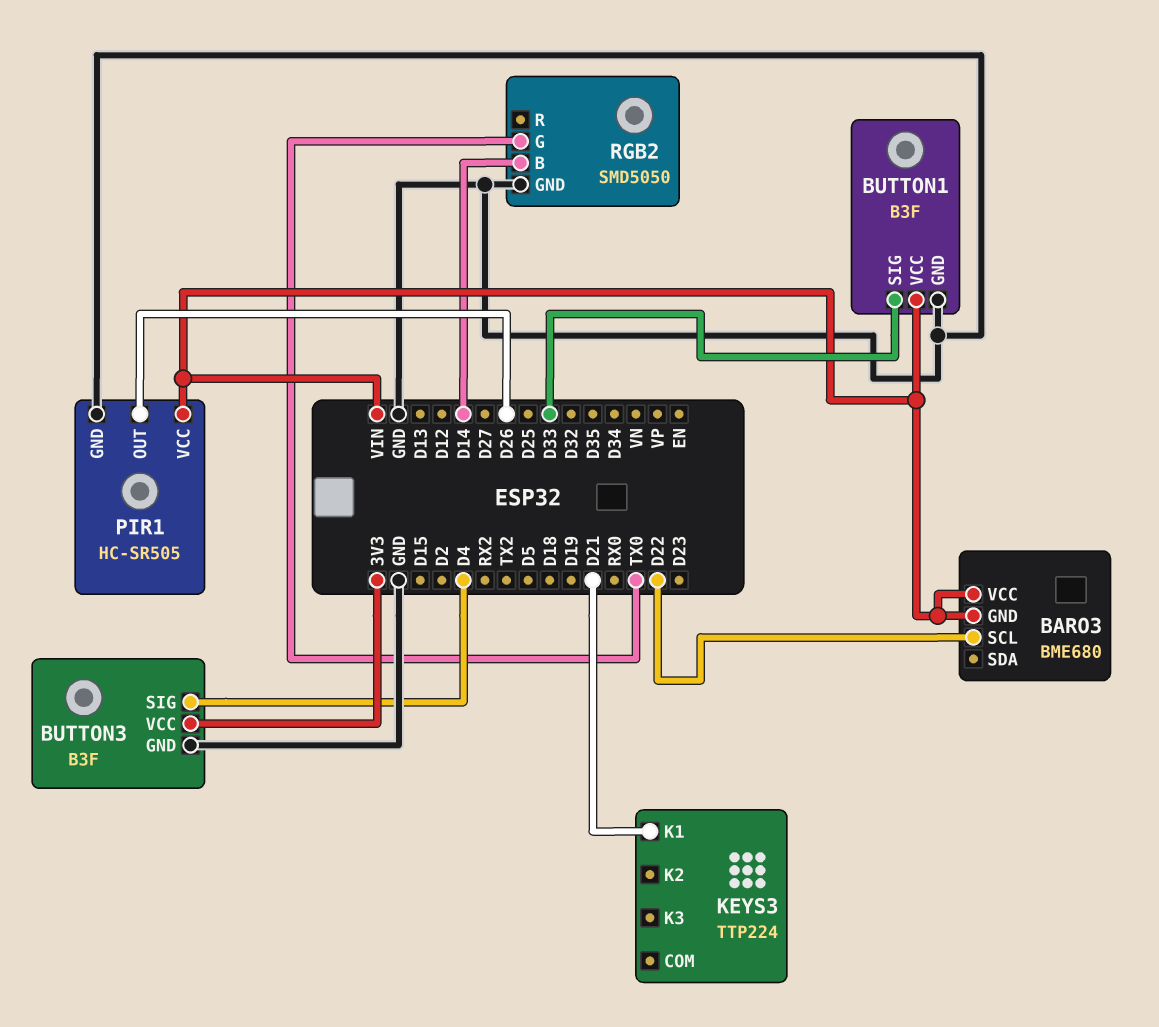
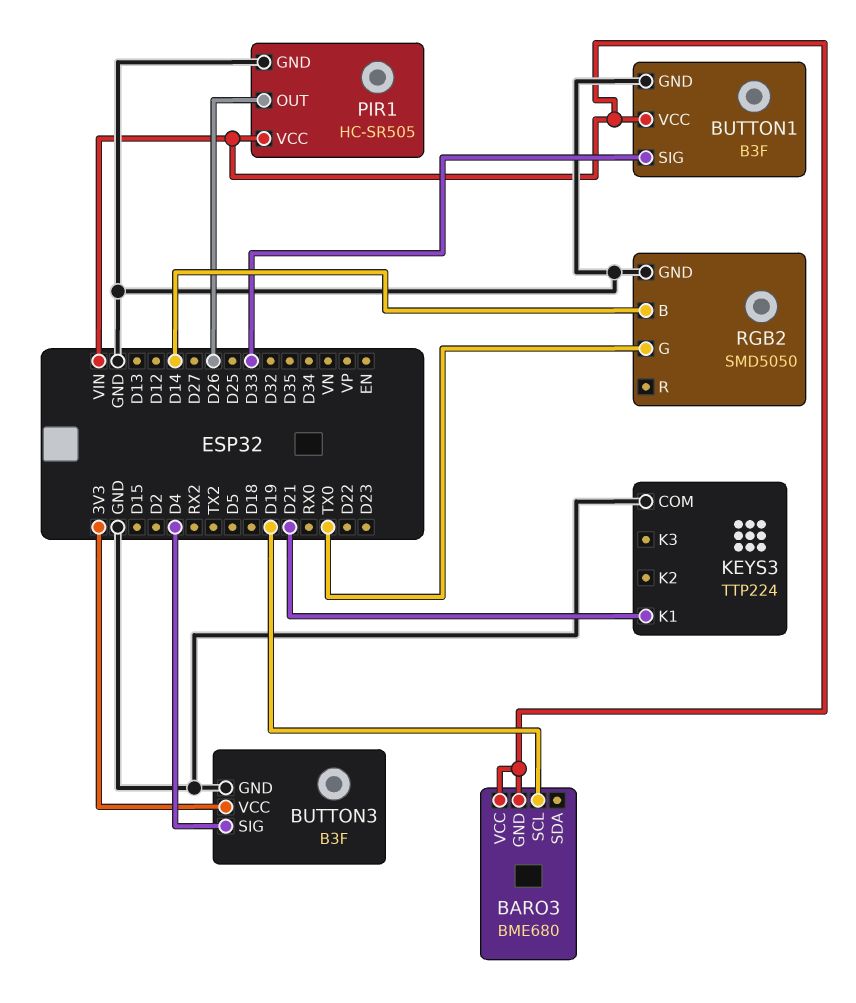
BARO3 pin SCL: D22 -> D19
KEYS3 pin COM: none -> GND

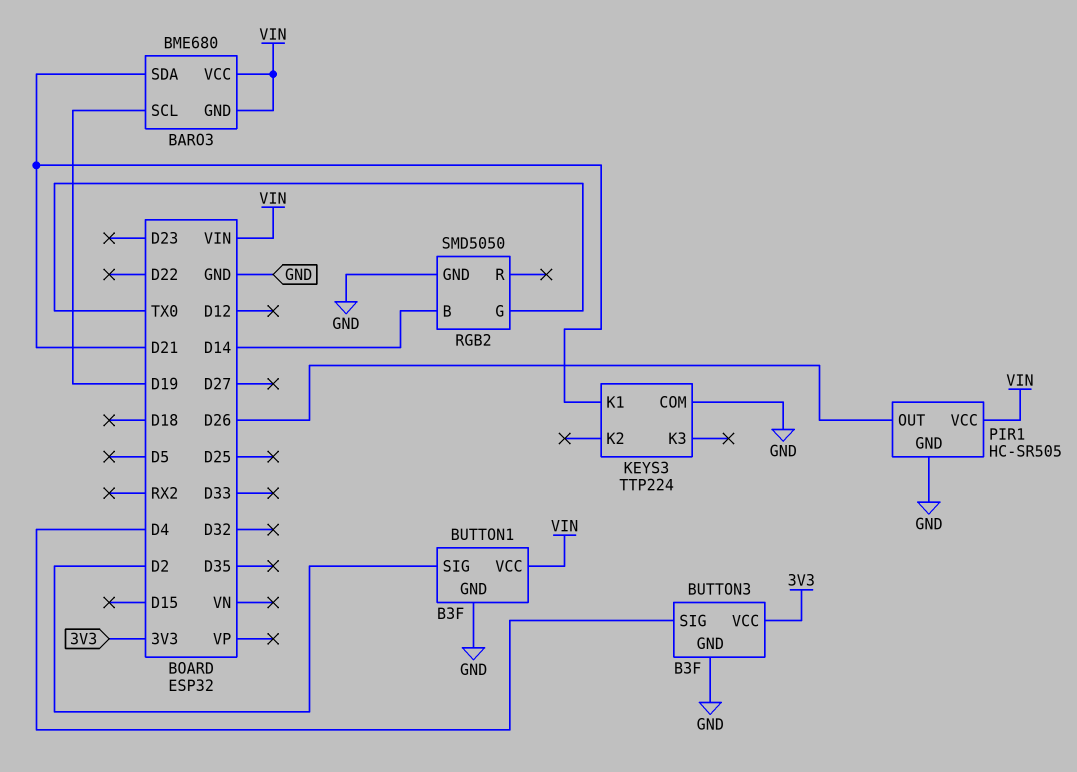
BARO3 pin SDA: none -> D21
BUTTON1 pin SIG: D33 -> D2

